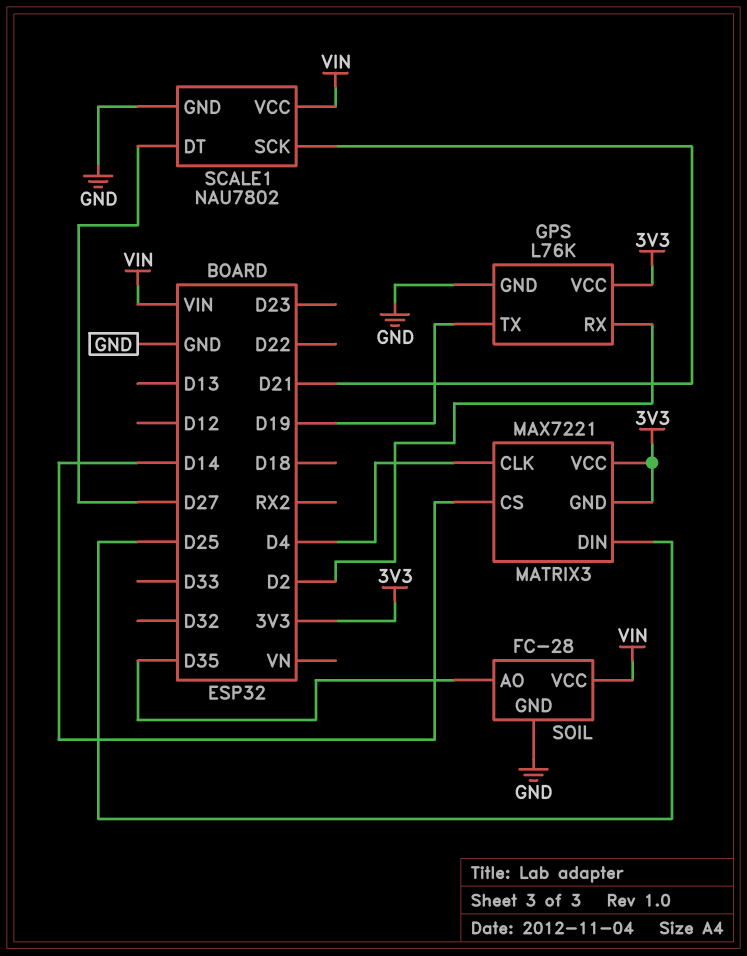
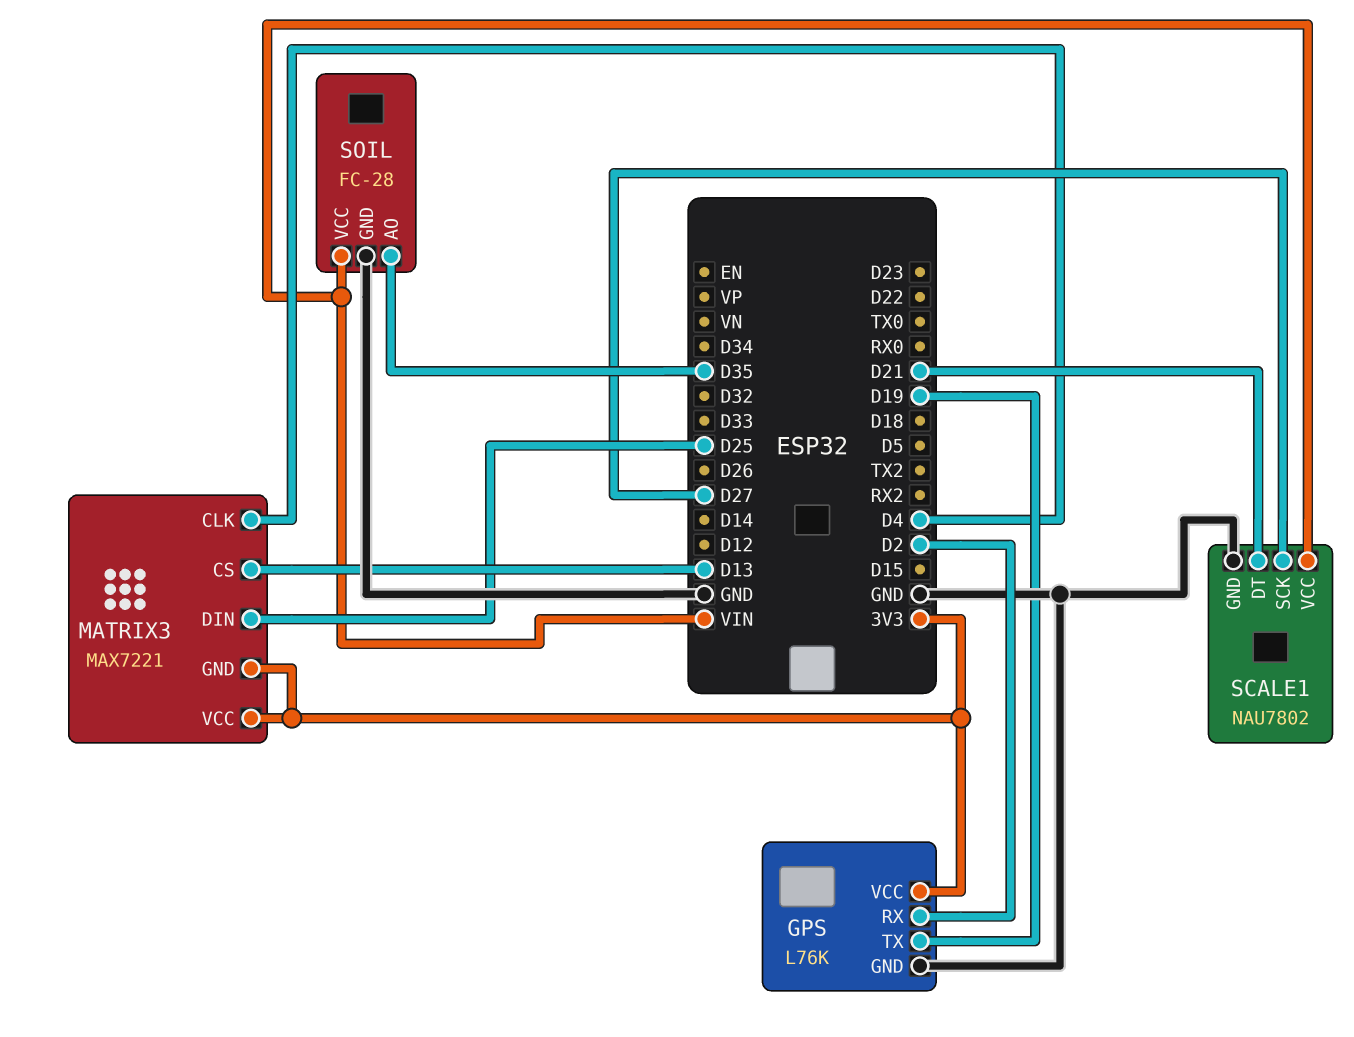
MATRIX3 pin CS: D14 -> D13
SCALE1 pin DT: D27 -> D21
SCALE1 pin SCK: D21 -> D27

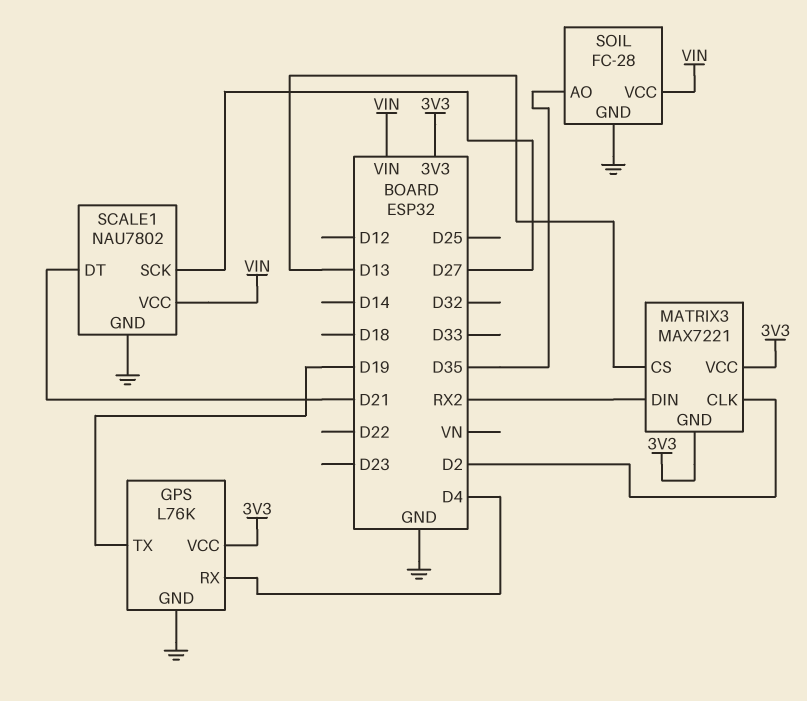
GPS pin RX: D2 -> D4
MATRIX3 pin CLK: D4 -> D2
MATRIX3 pin DIN: D25 -> RX2

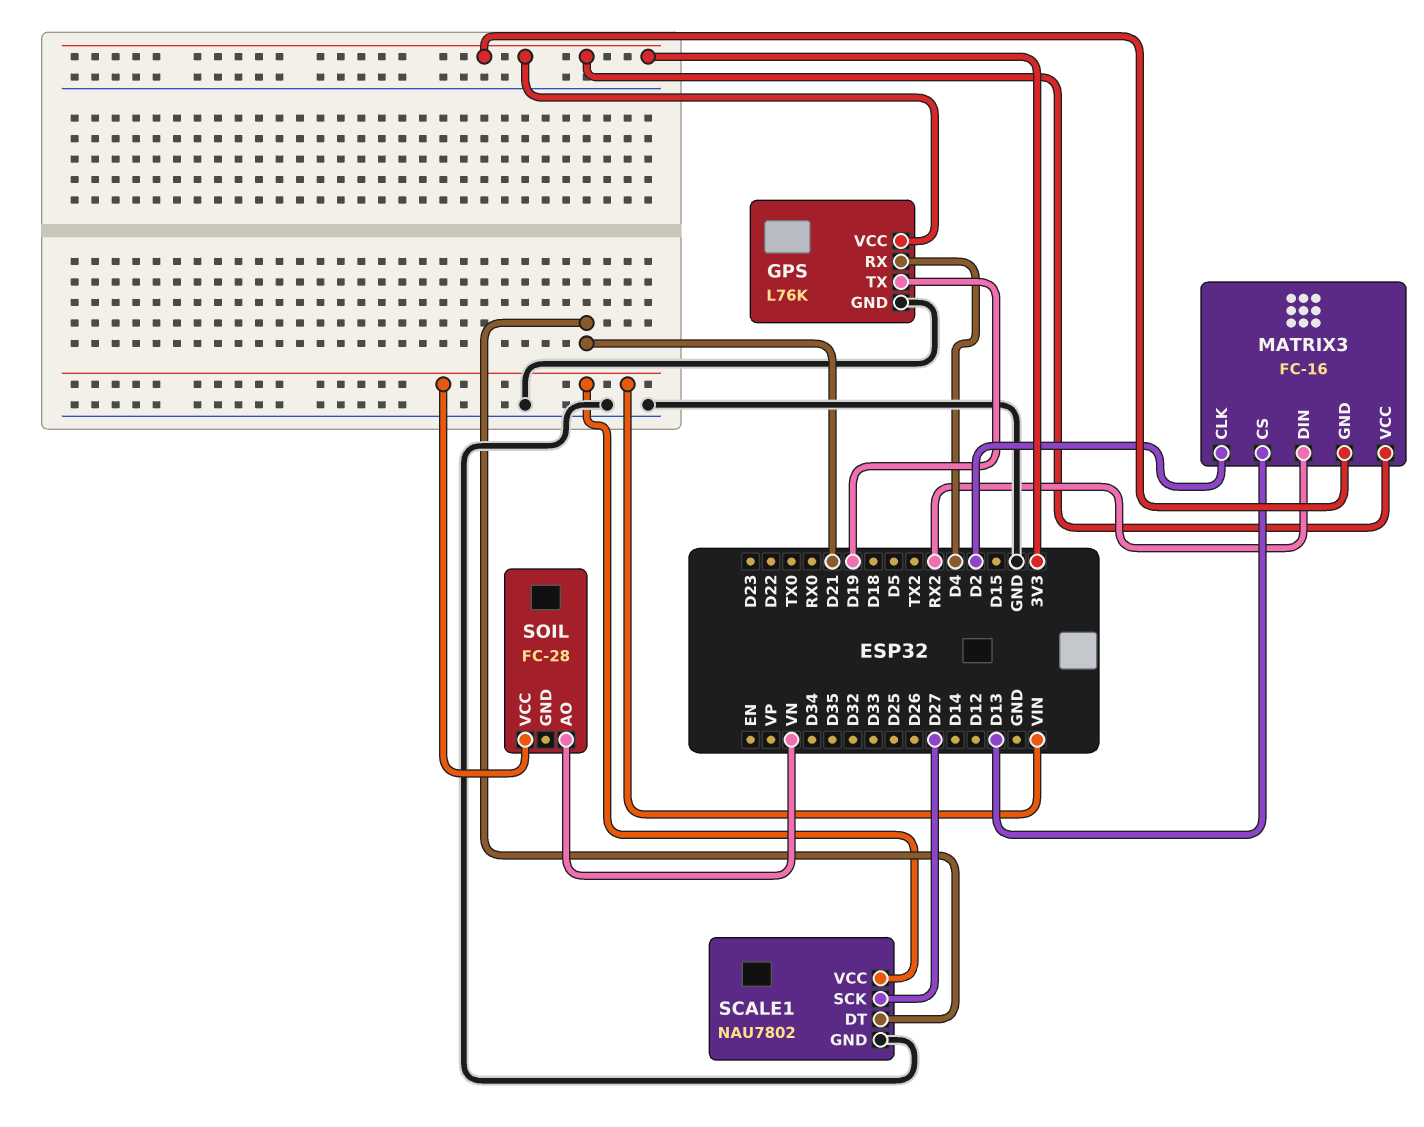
MATRIX3: MAX7221 -> FC-16
SOIL pin AO: D35 -> VN
SOIL pin GND: GND -> none

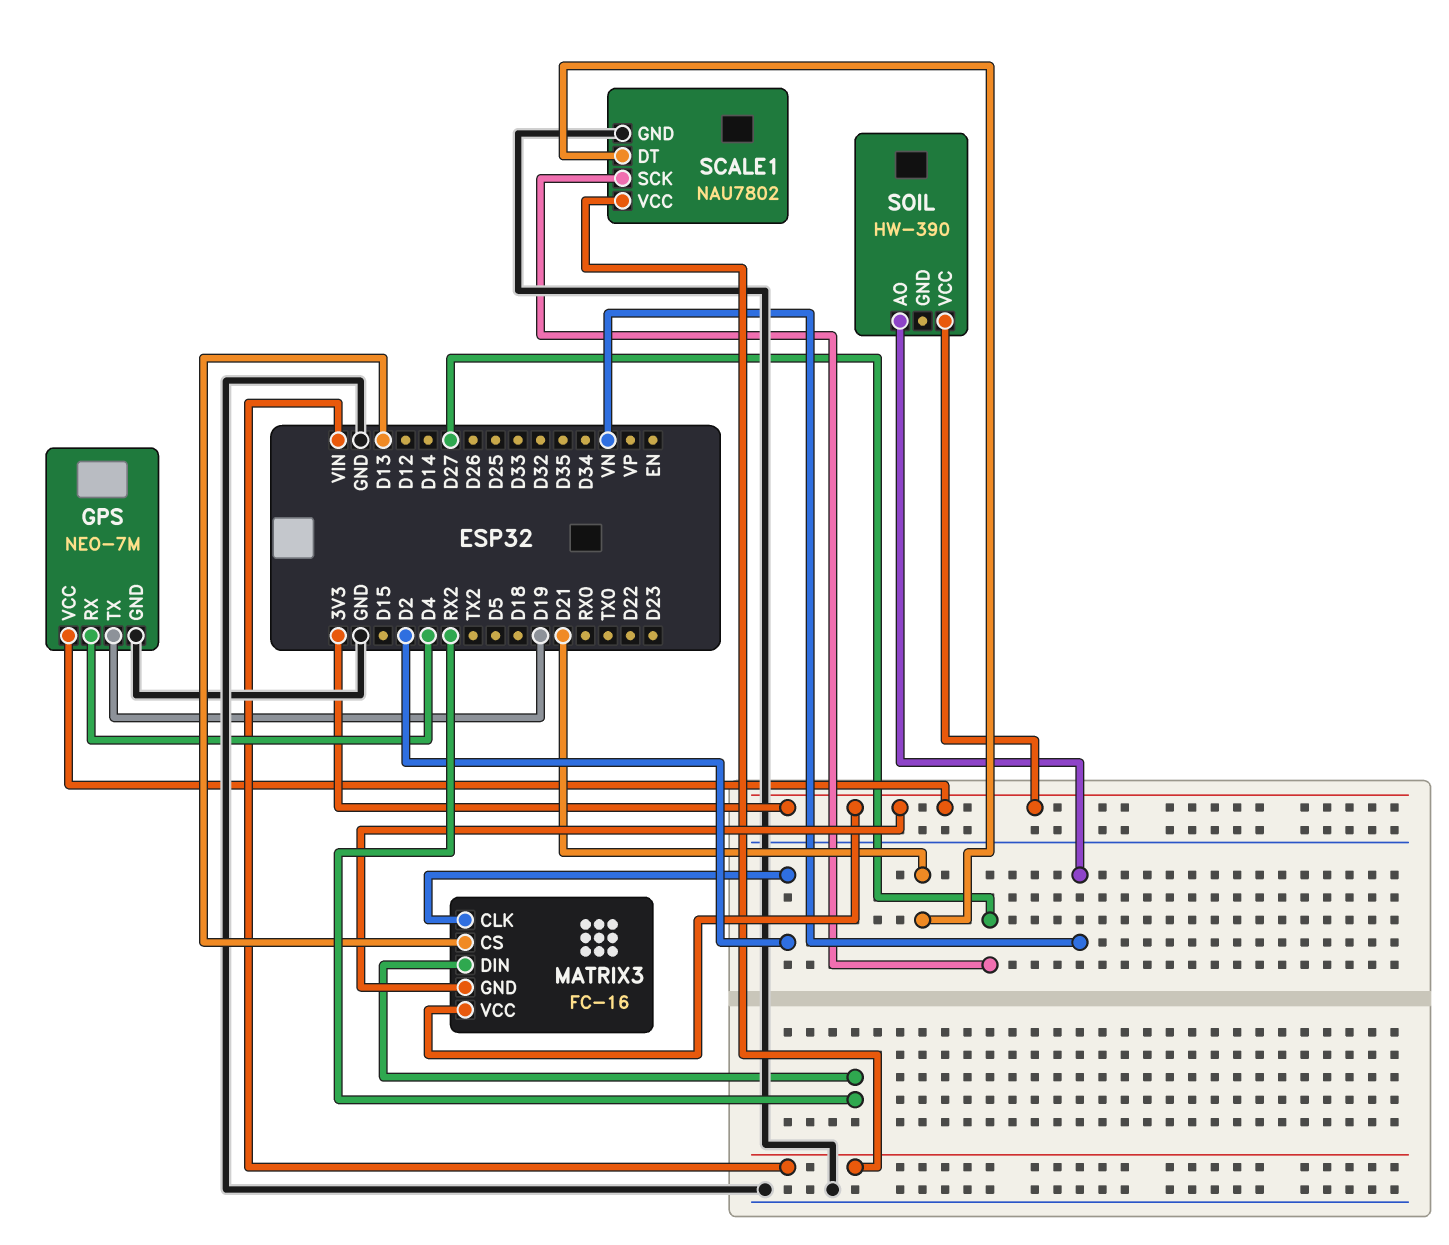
GPS: L76K -> NEO-7M
SOIL: FC-28 -> HW-390
SOIL pin VCC: VIN -> 3V3

